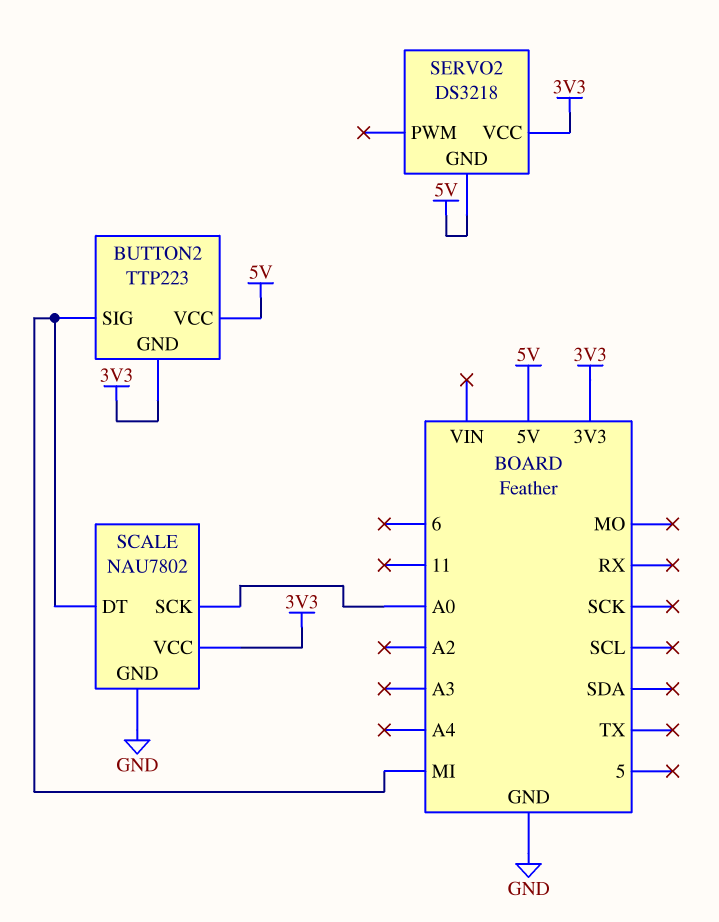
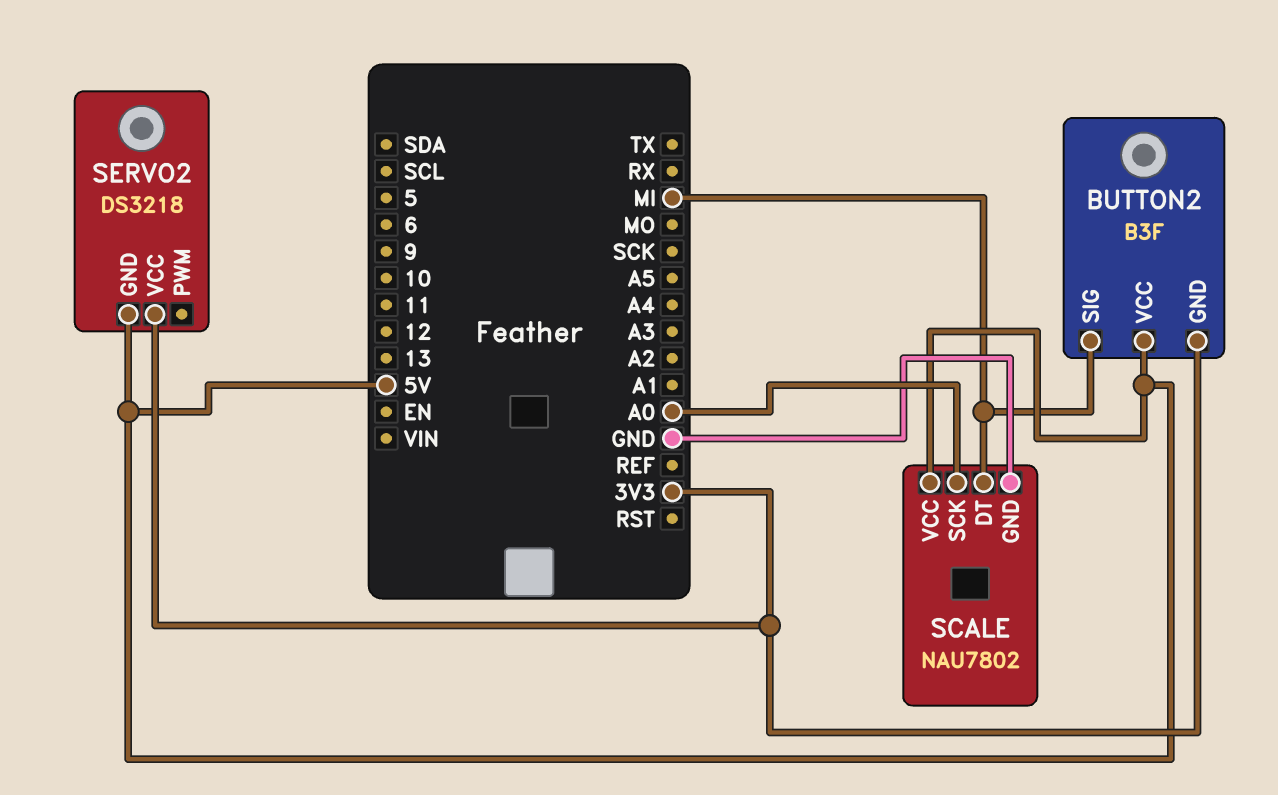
BUTTON2: TTP223 -> B3F
SCALE pin VCC: 3V3 -> 5V

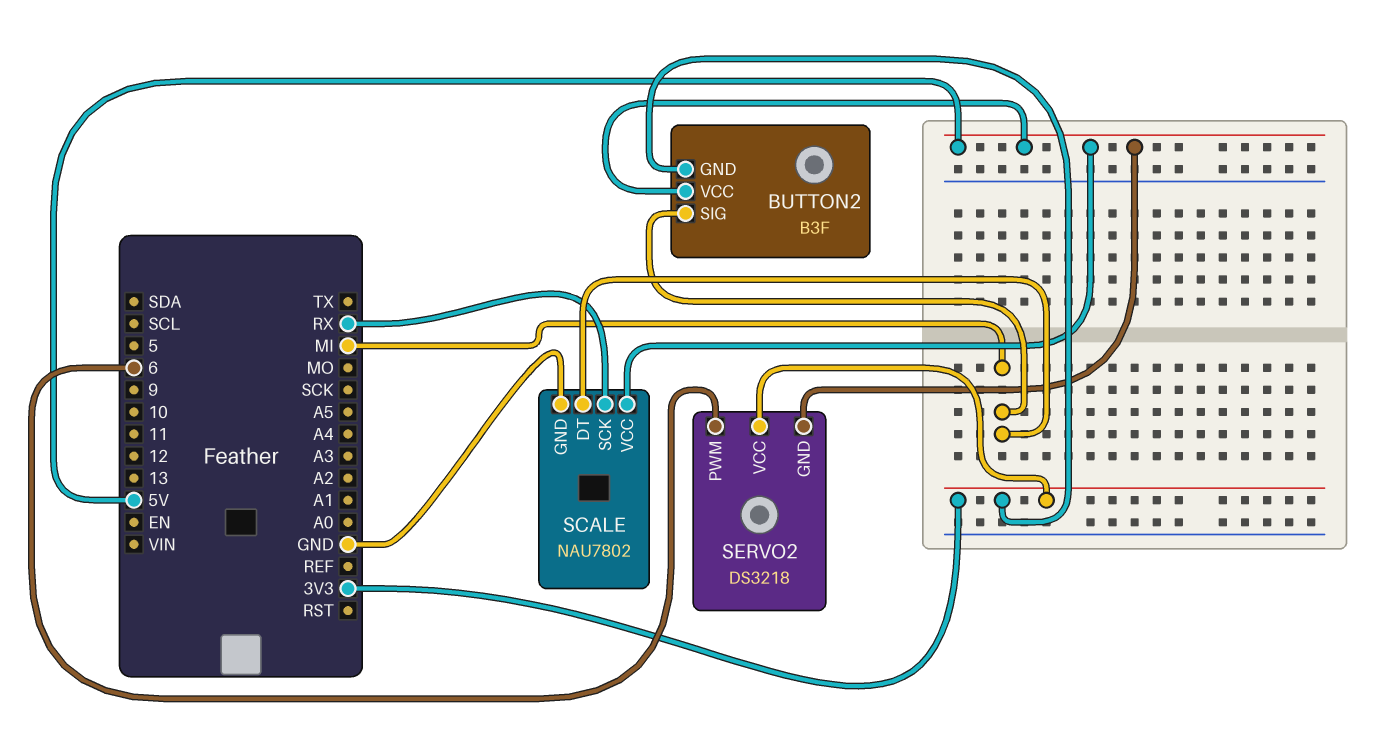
SCALE pin SCK: A0 -> RX
SERVO2 pin PWM: none -> 6

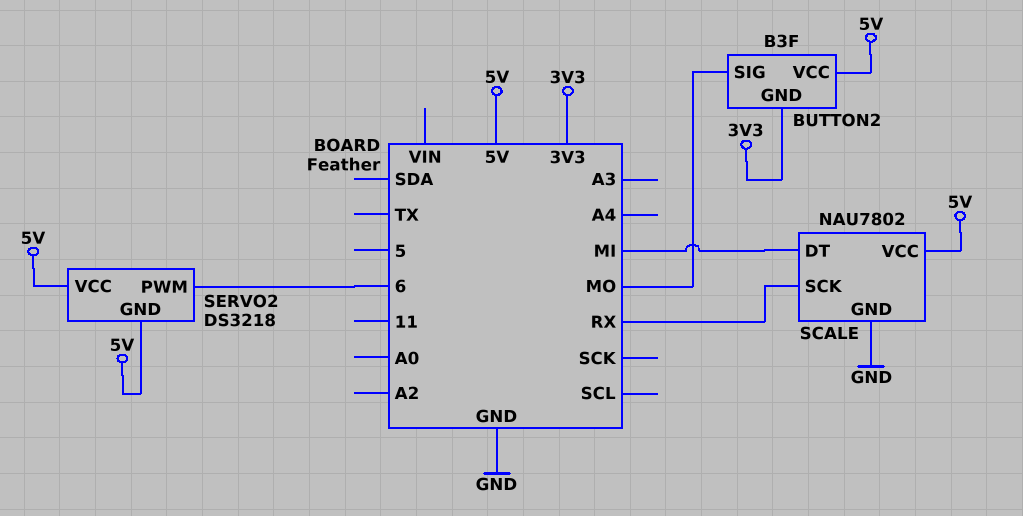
BUTTON2 pin SIG: MI -> MO
SERVO2 pin VCC: 3V3 -> 5V

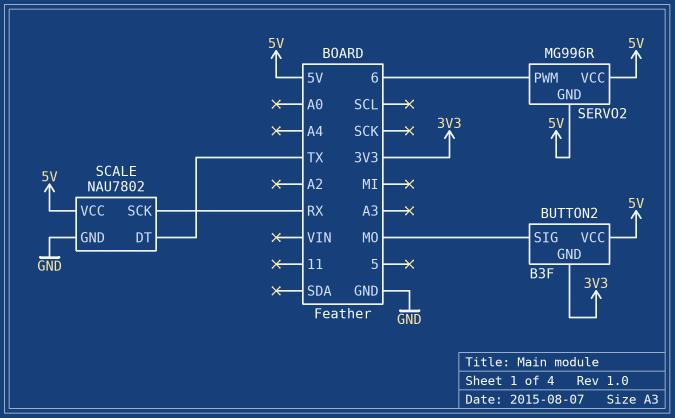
SCALE pin DT: MI -> TX
SERVO2: DS3218 -> MG996R

